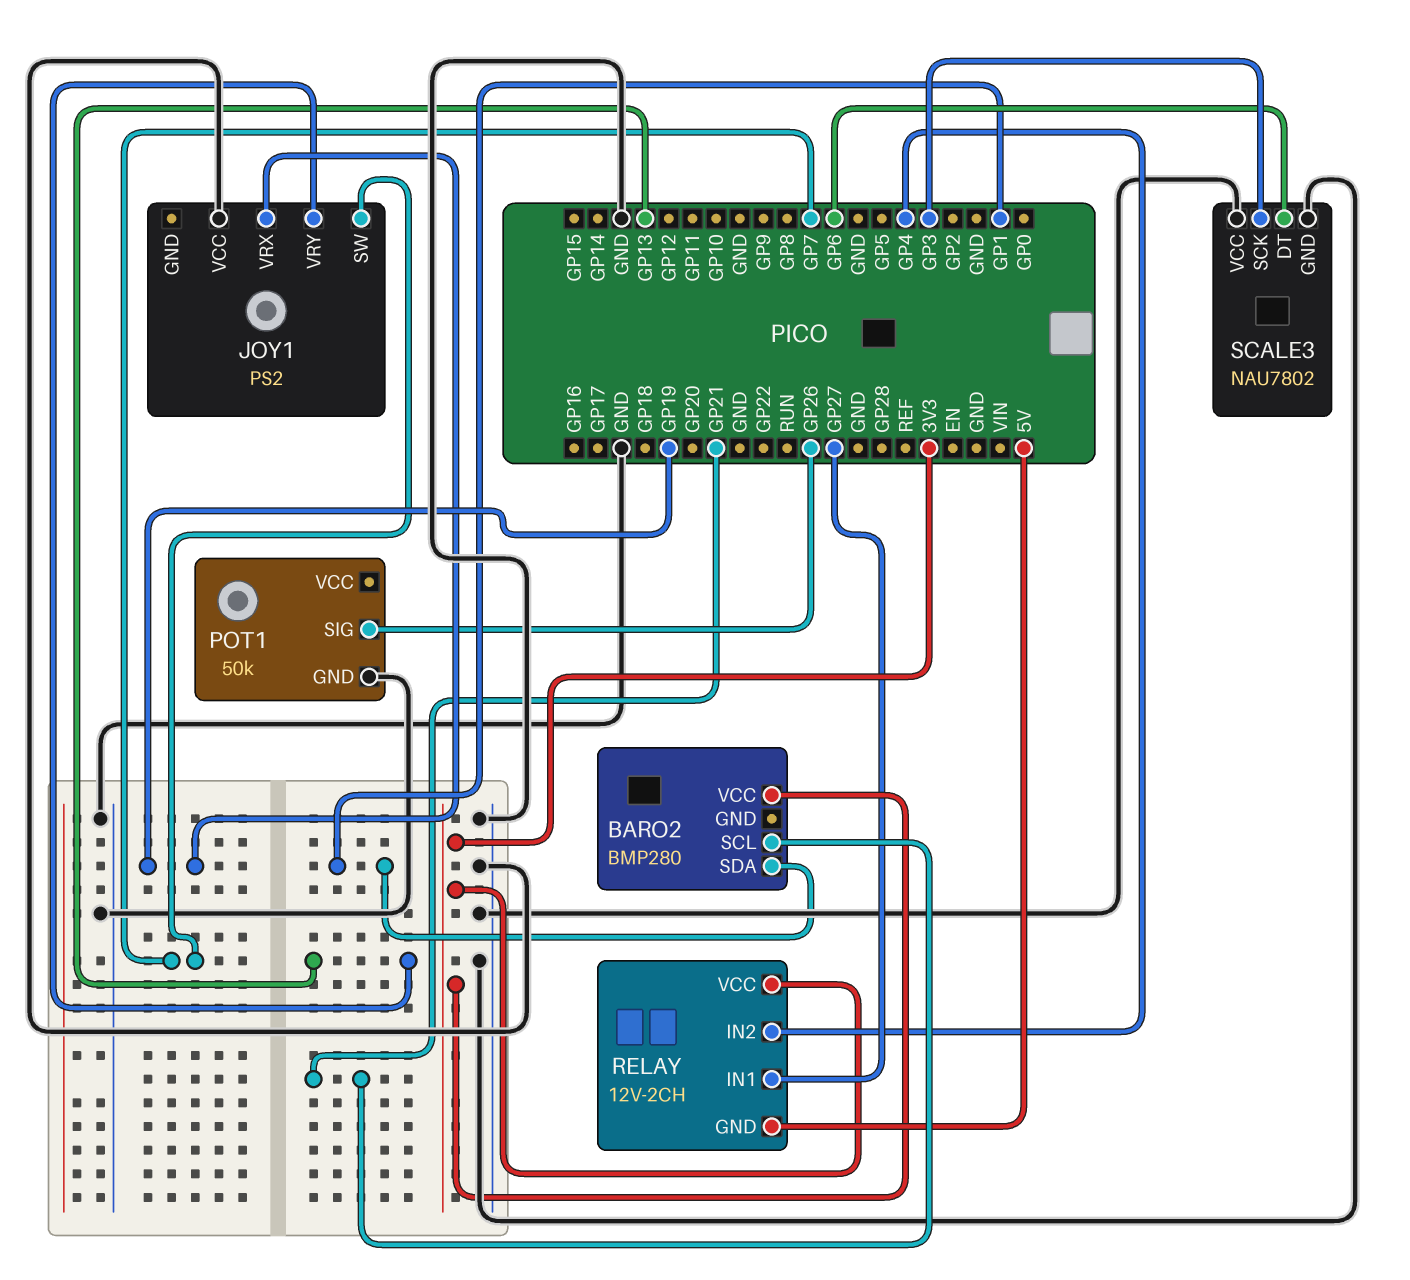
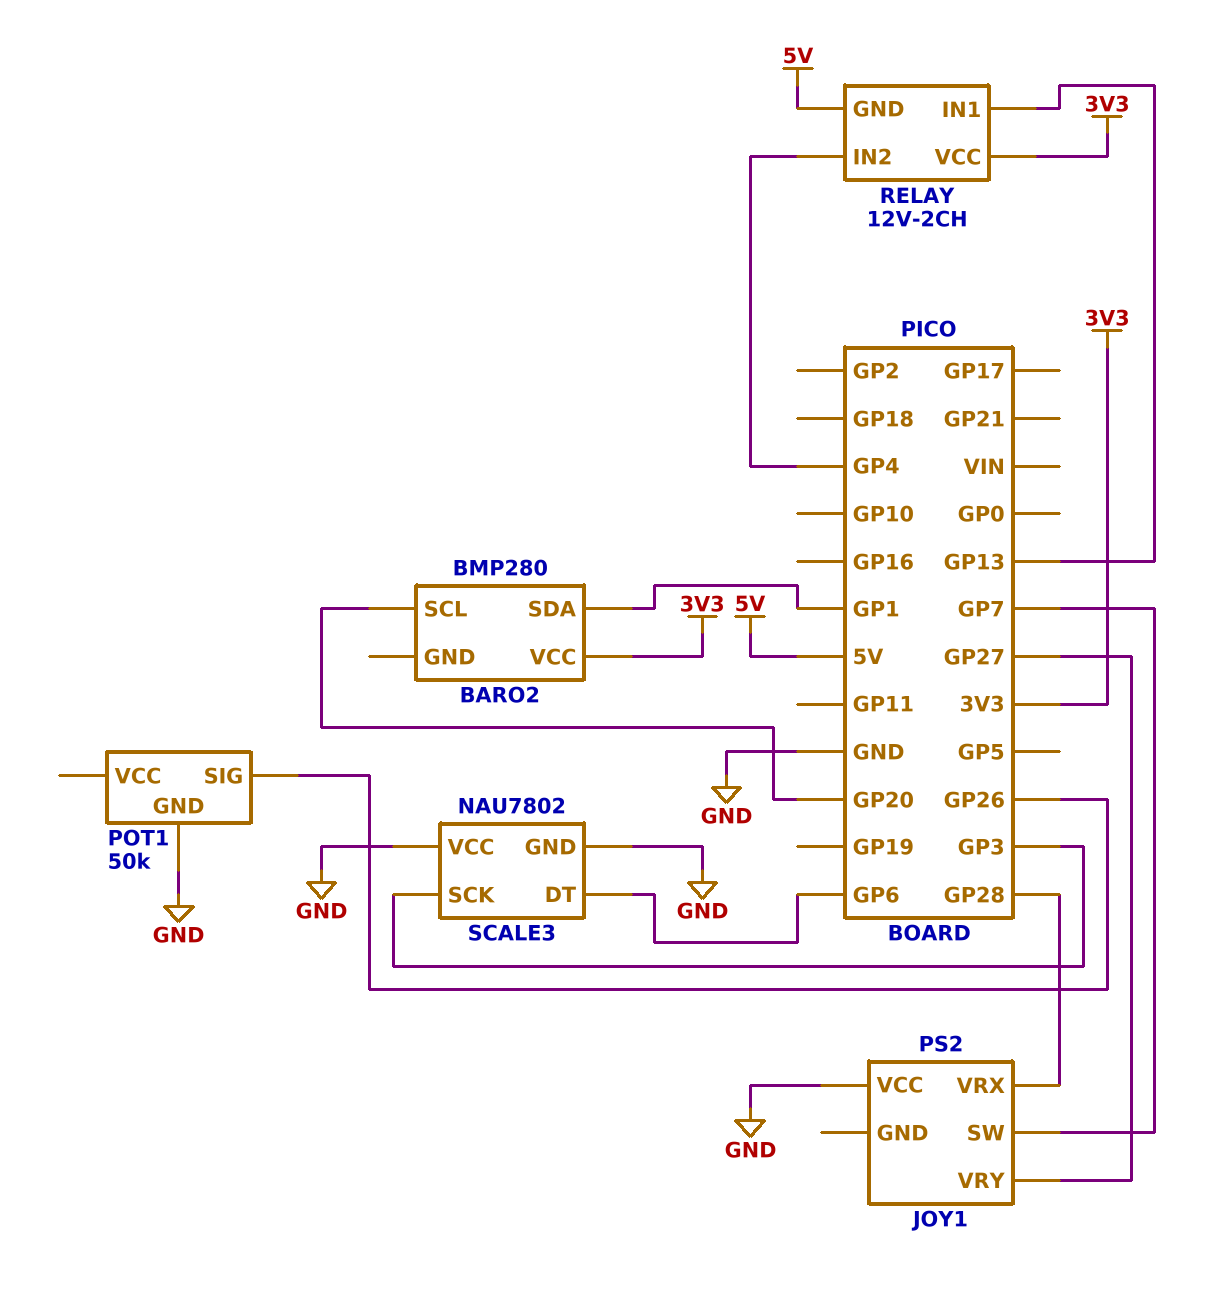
BARO2 pin SCL: GP21 -> GP20
JOY1 pin VRX: GP19 -> GP28
JOY1 pin VRY: GP13 -> GP27
RELAY pin IN1: GP27 -> GP13

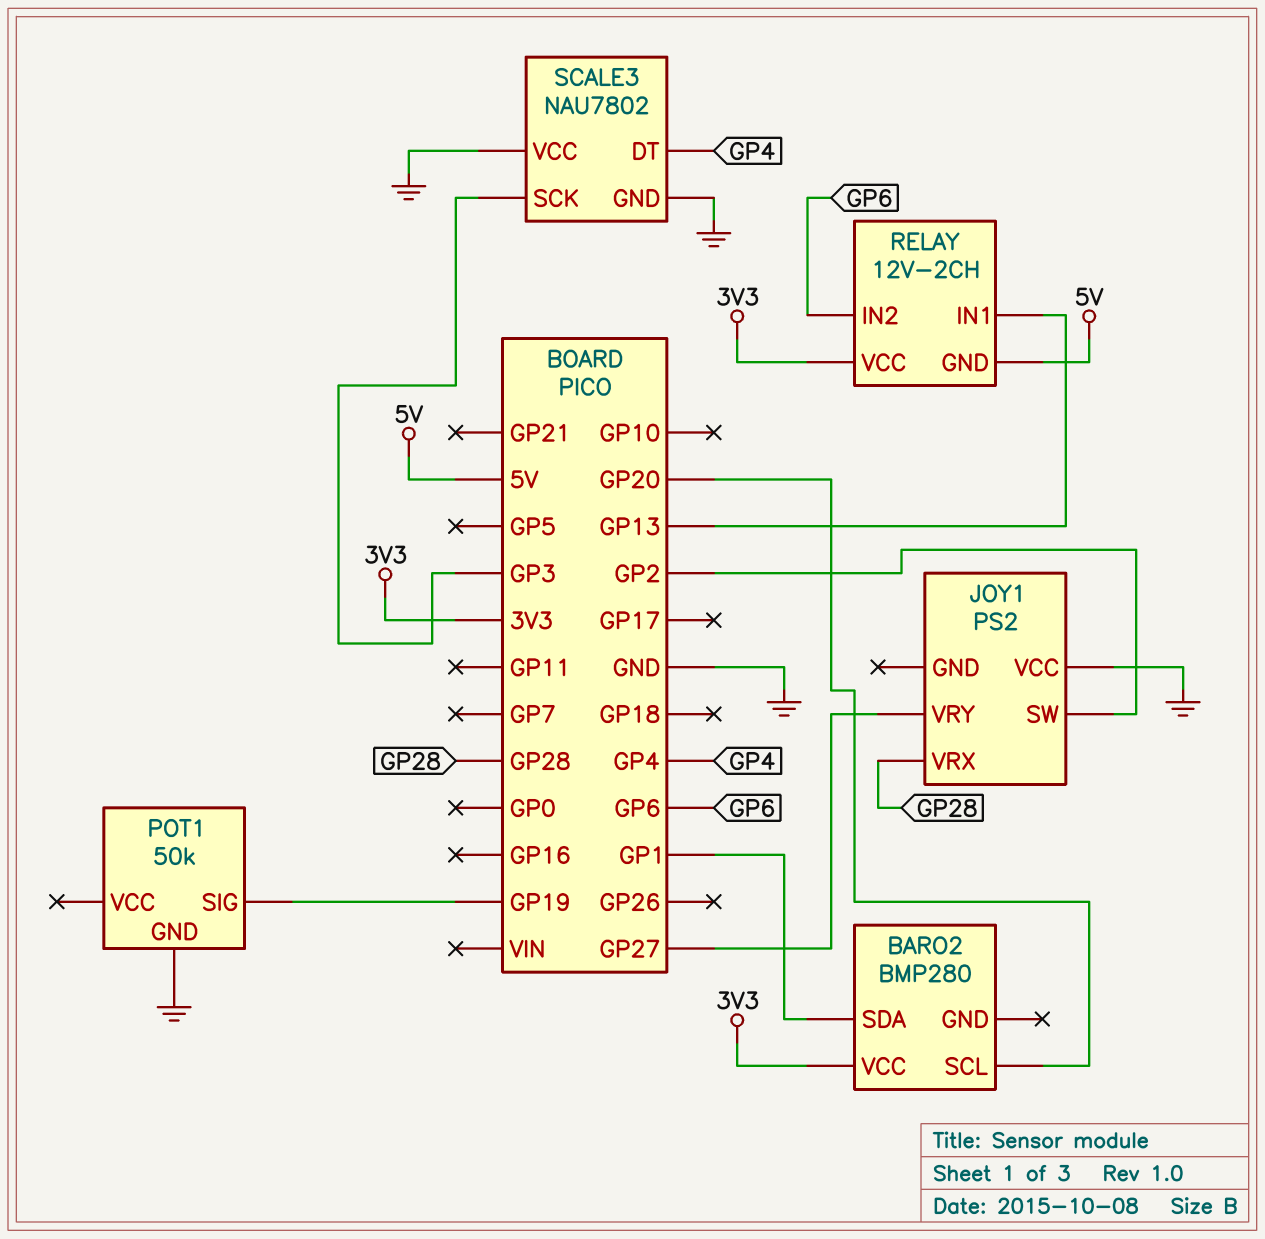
JOY1 pin SW: GP7 -> GP2
POT1 pin SIG: GP26 -> GP19
RELAY pin IN2: GP4 -> GP6
SCALE3 pin DT: GP6 -> GP4

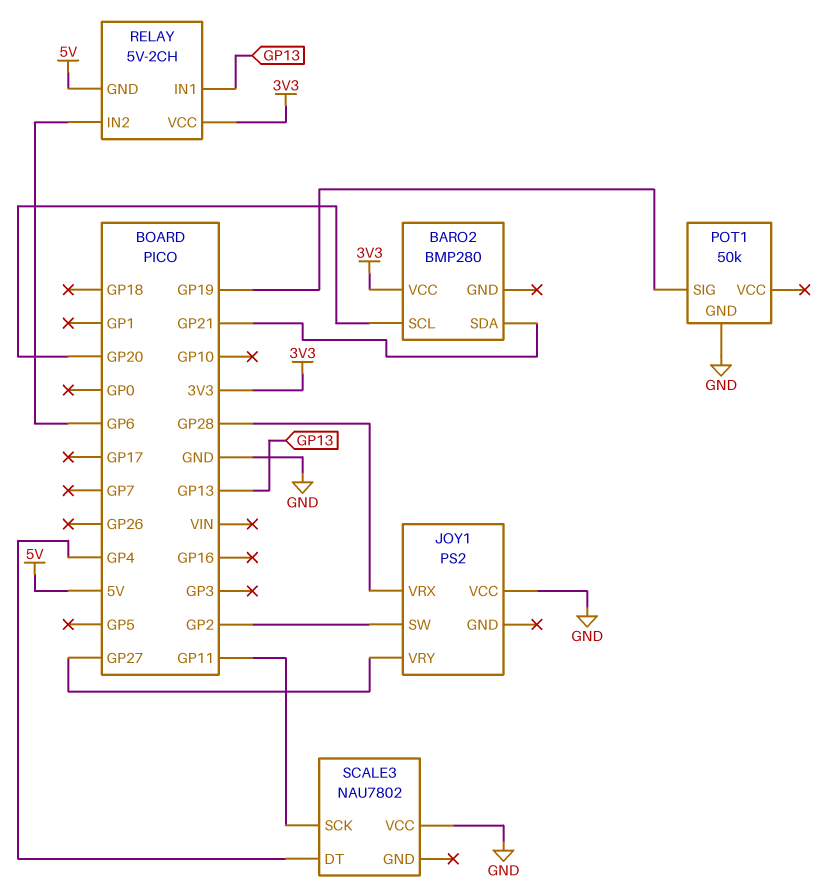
BARO2 pin SDA: GP1 -> GP21
RELAY: 12V-2CH -> 5V-2CH
SCALE3 pin GND: GND -> none
SCALE3 pin SCK: GP3 -> GP11

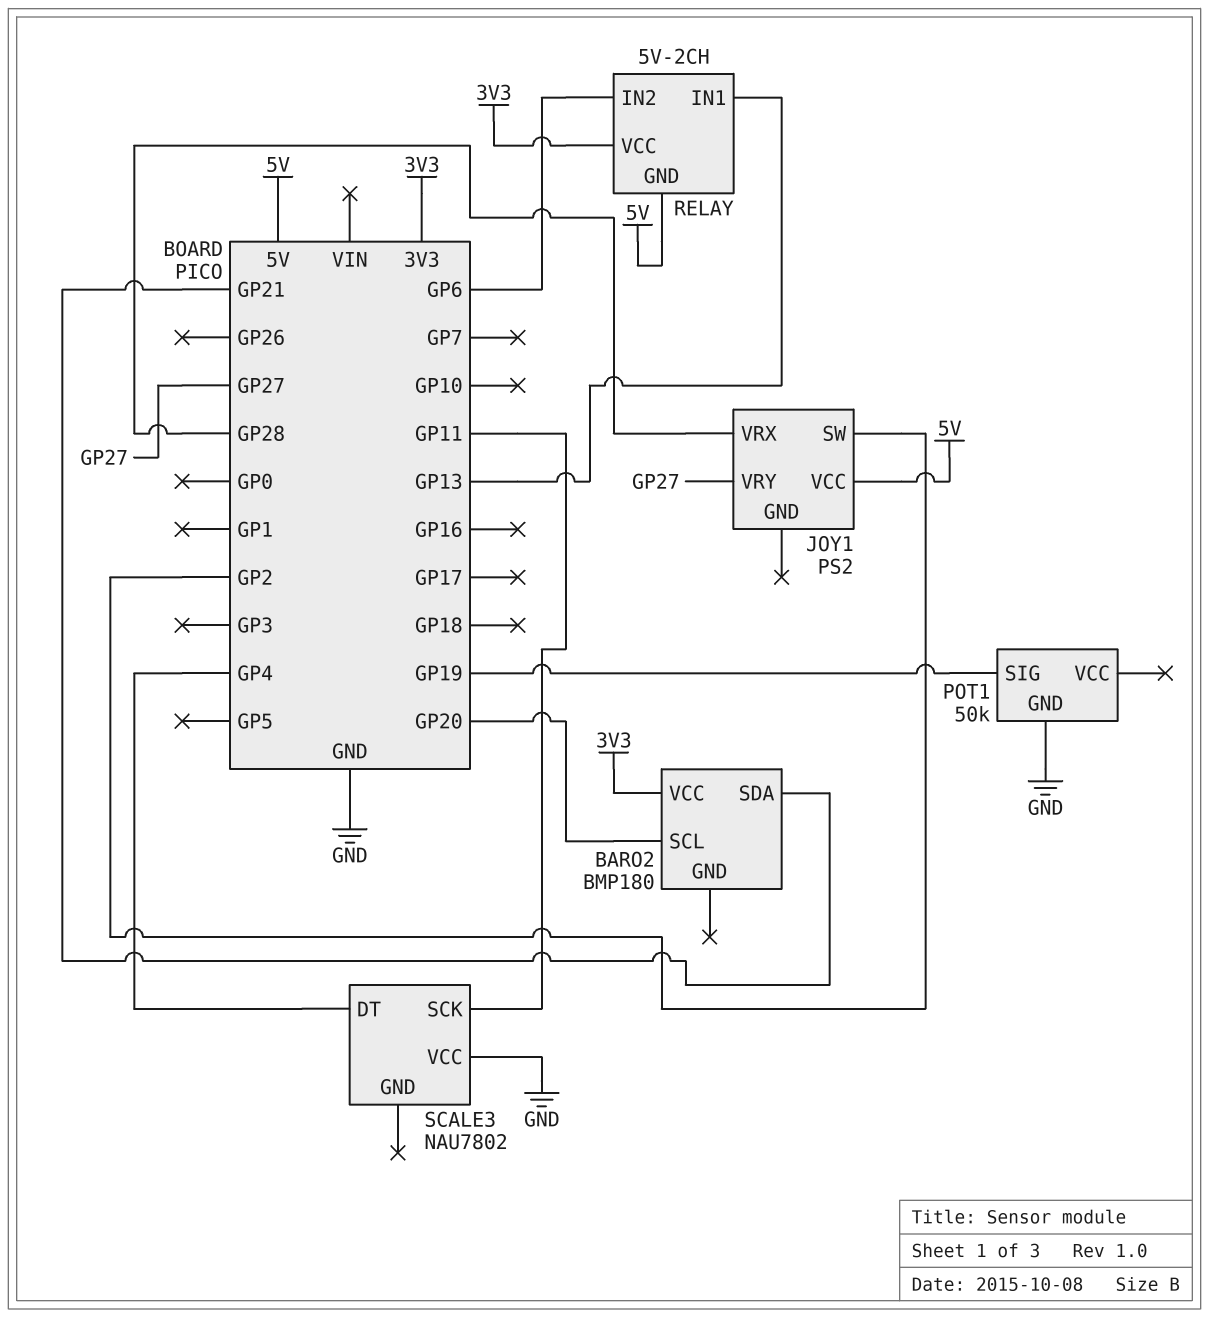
BARO2: BMP280 -> BMP180
JOY1 pin VCC: GND -> 5V

